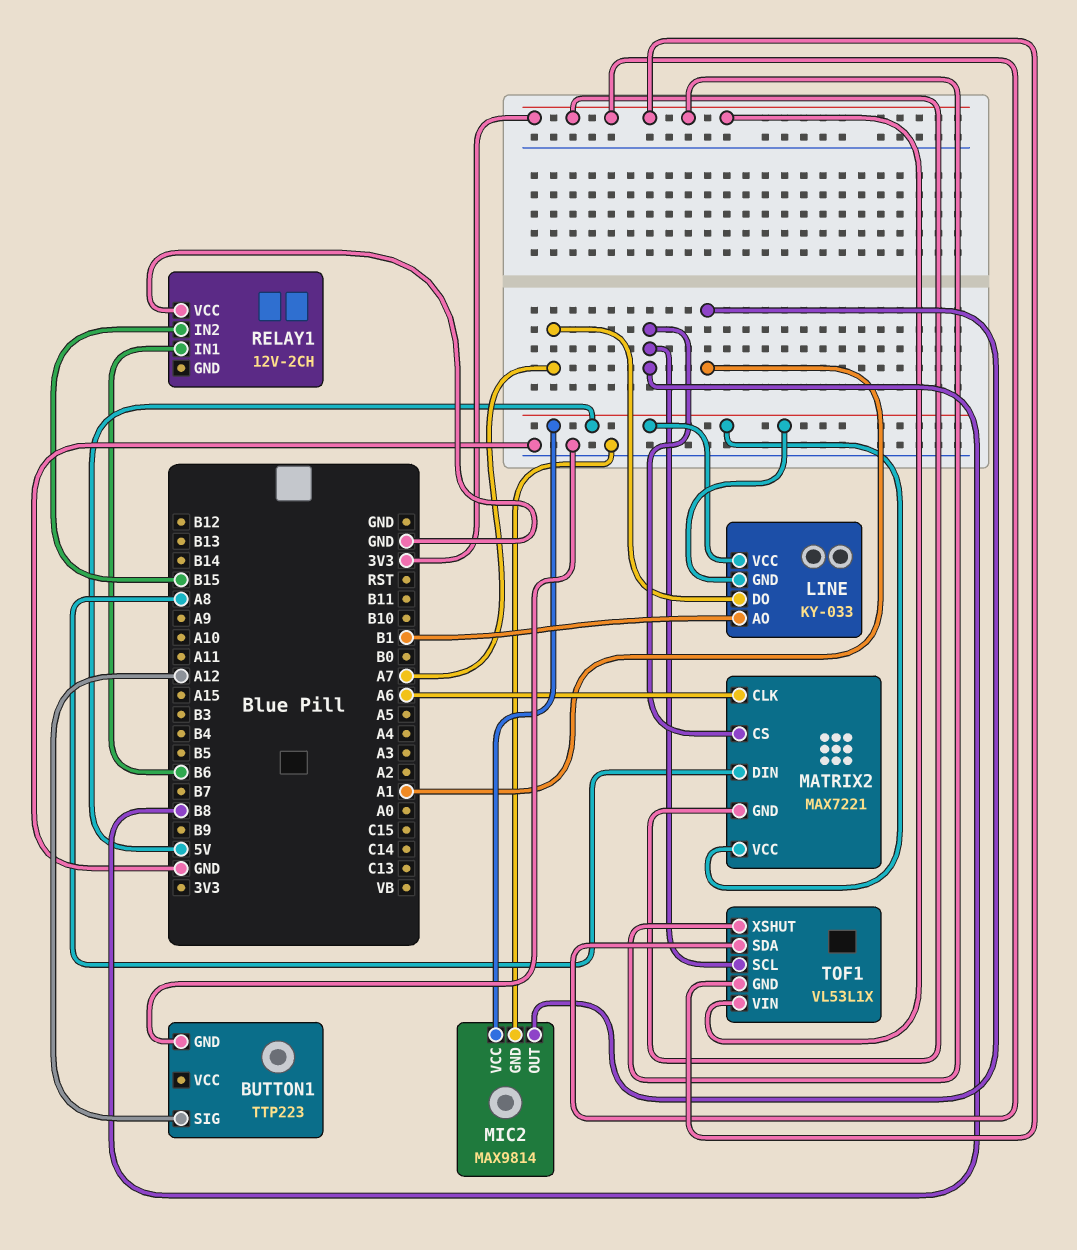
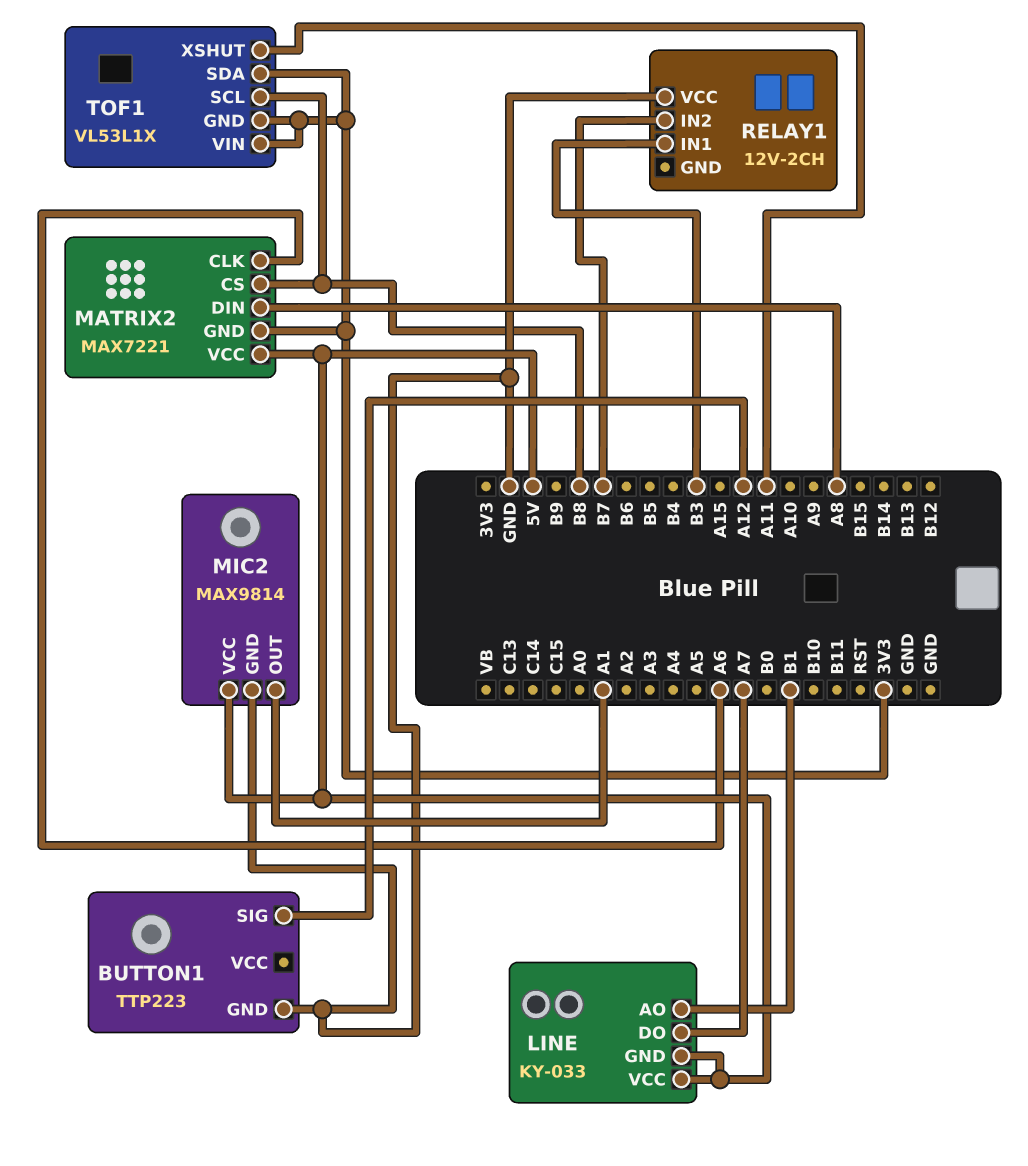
RELAY1 pin IN1: B6 -> B3
RELAY1 pin IN2: B15 -> B7
TOF1 pin XSHUT: 3V3 -> A11

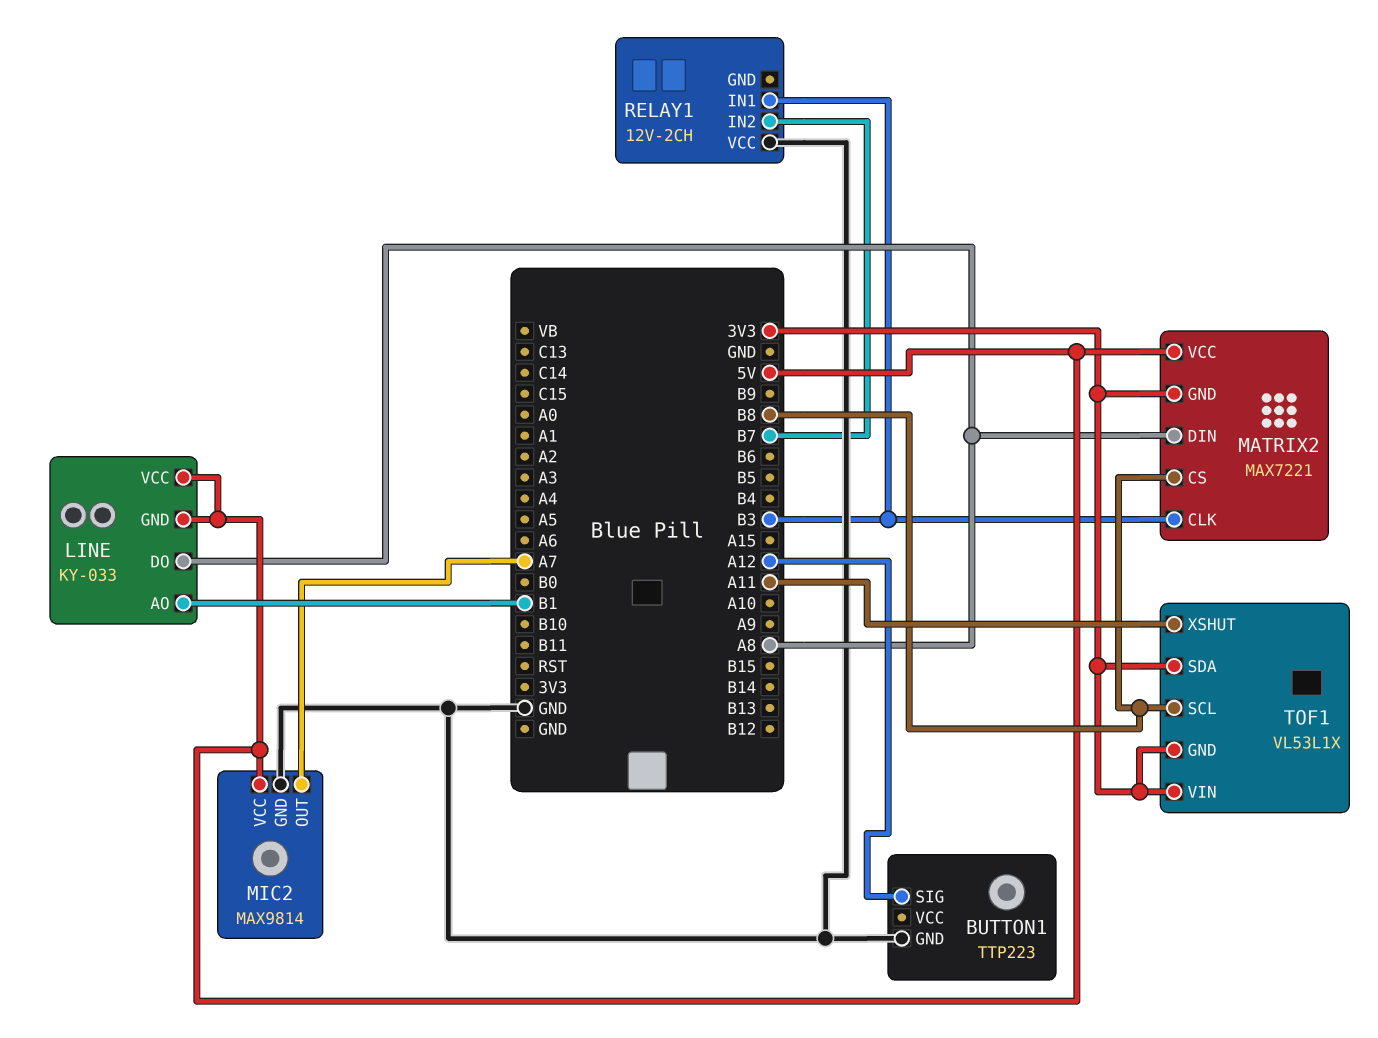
LINE pin DO: A7 -> A8
MATRIX2 pin CLK: A6 -> B3
MIC2 pin OUT: A1 -> A7

